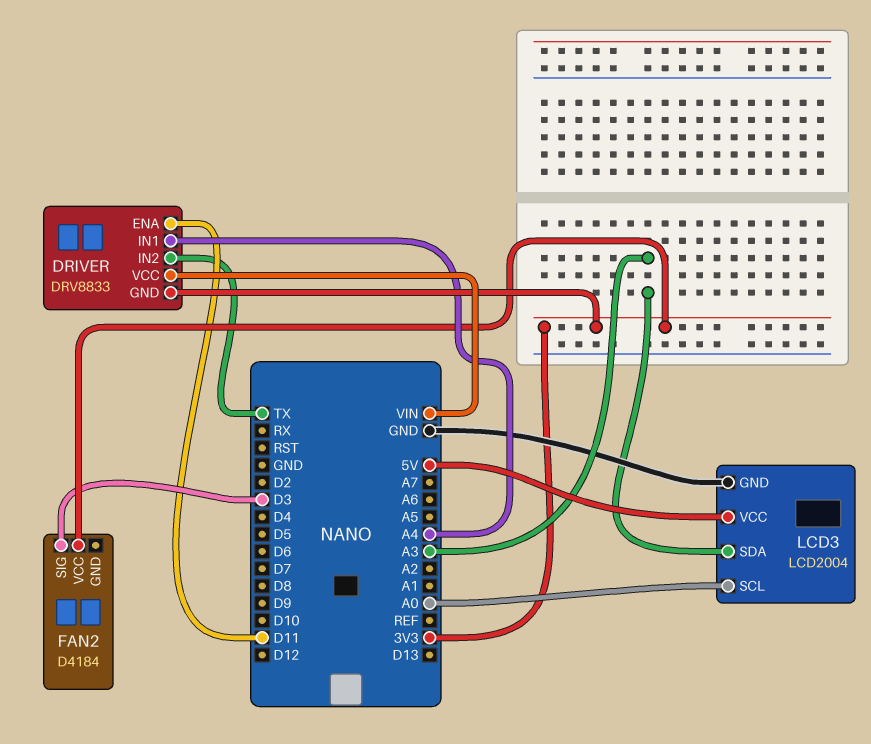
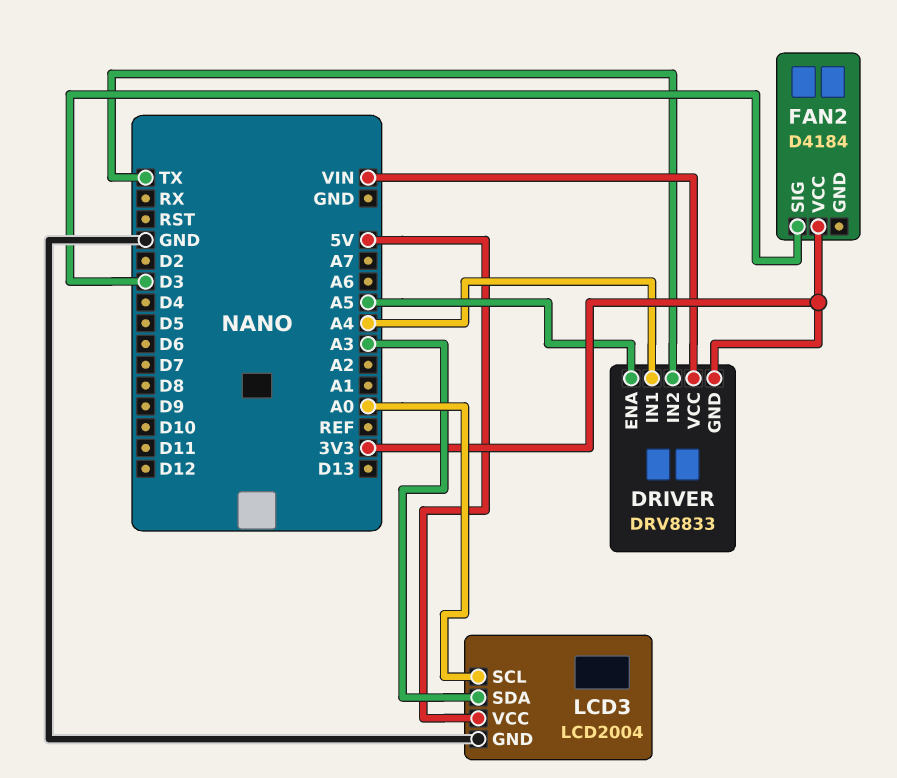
DRIVER pin ENA: D11 -> A5

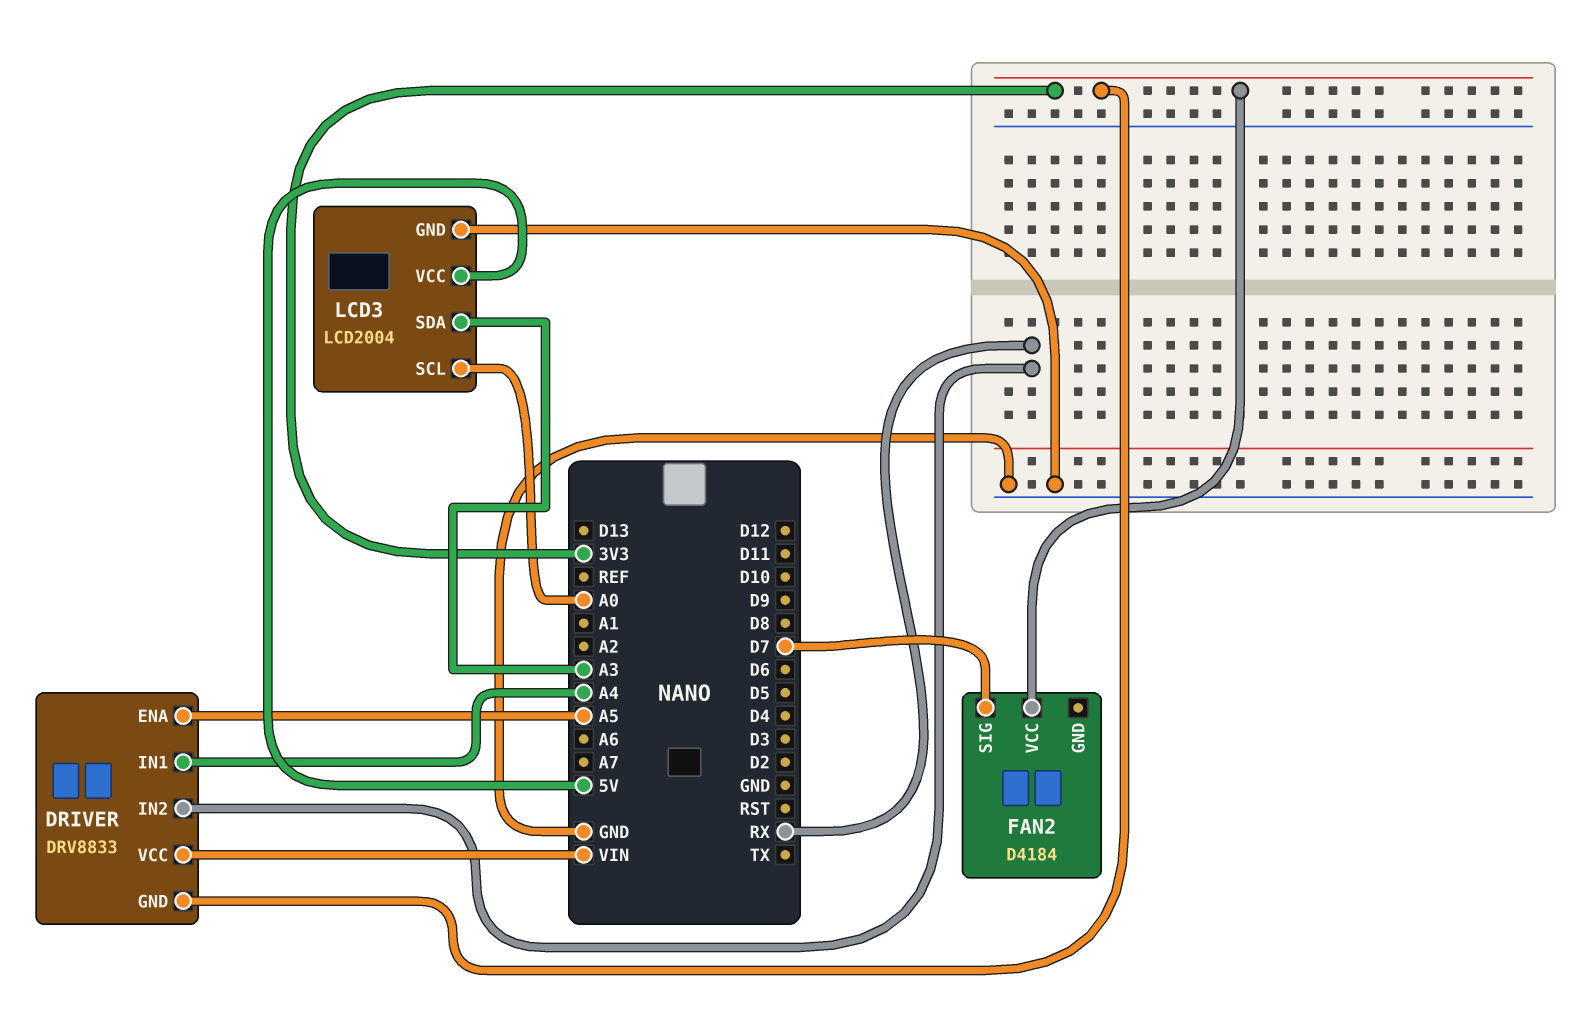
DRIVER pin IN2: TX -> RX
FAN2 pin SIG: D3 -> D7

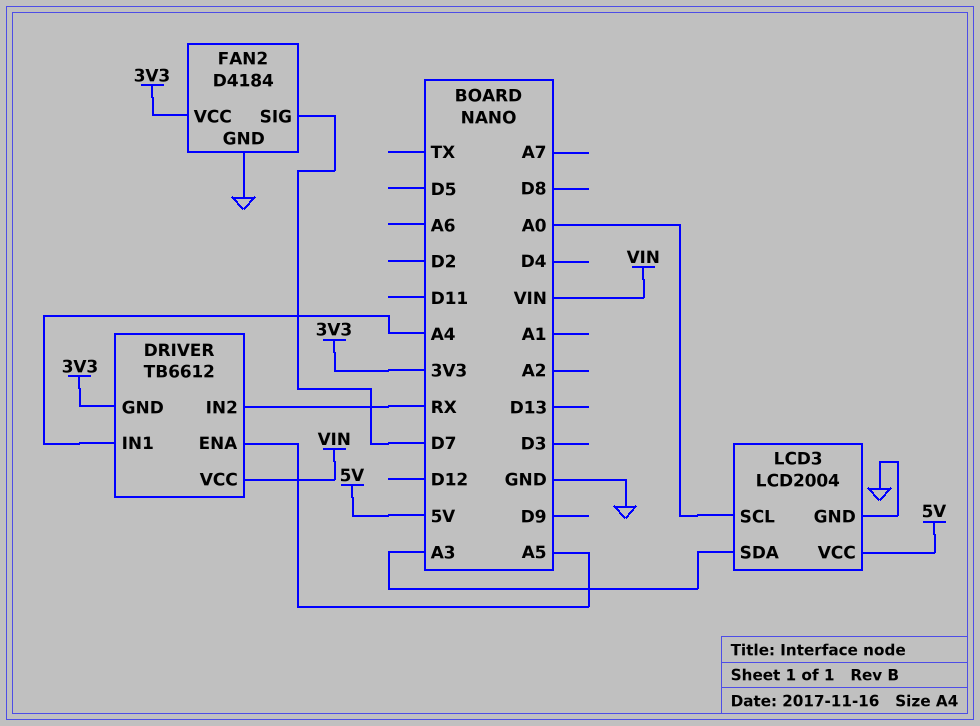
DRIVER: DRV8833 -> TB6612
FAN2 pin GND: none -> GND

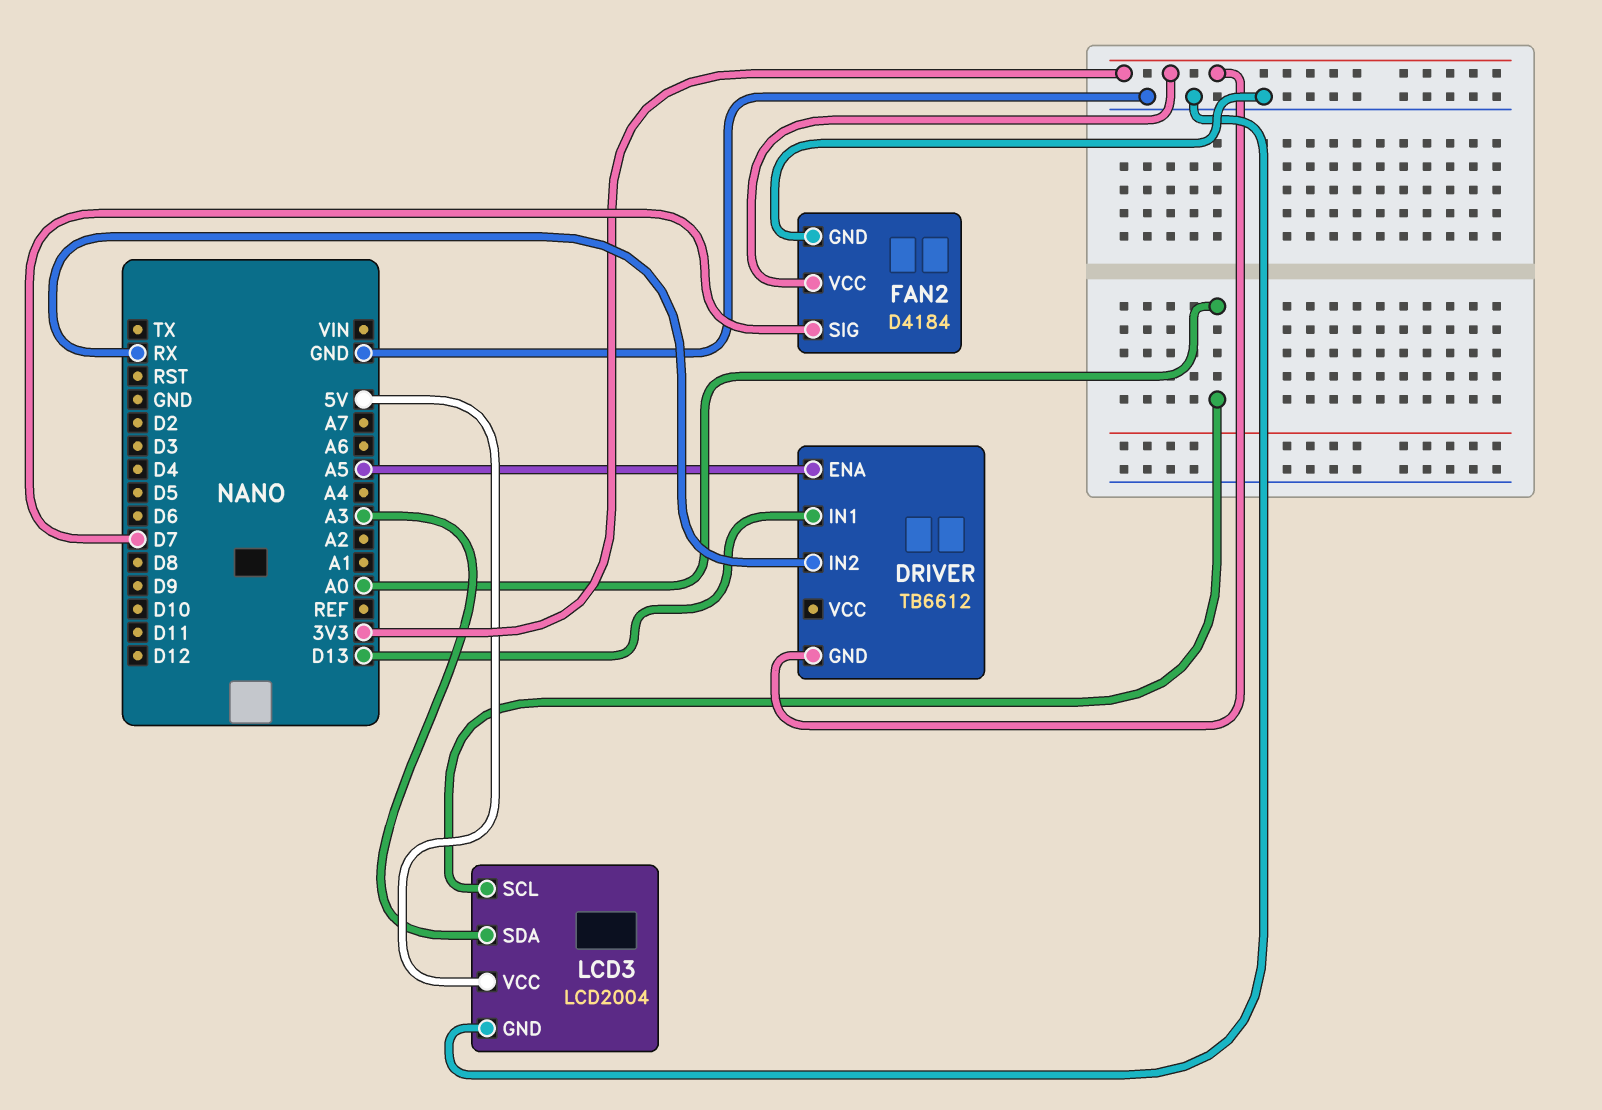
DRIVER pin IN1: A4 -> D13
DRIVER pin VCC: VIN -> none

